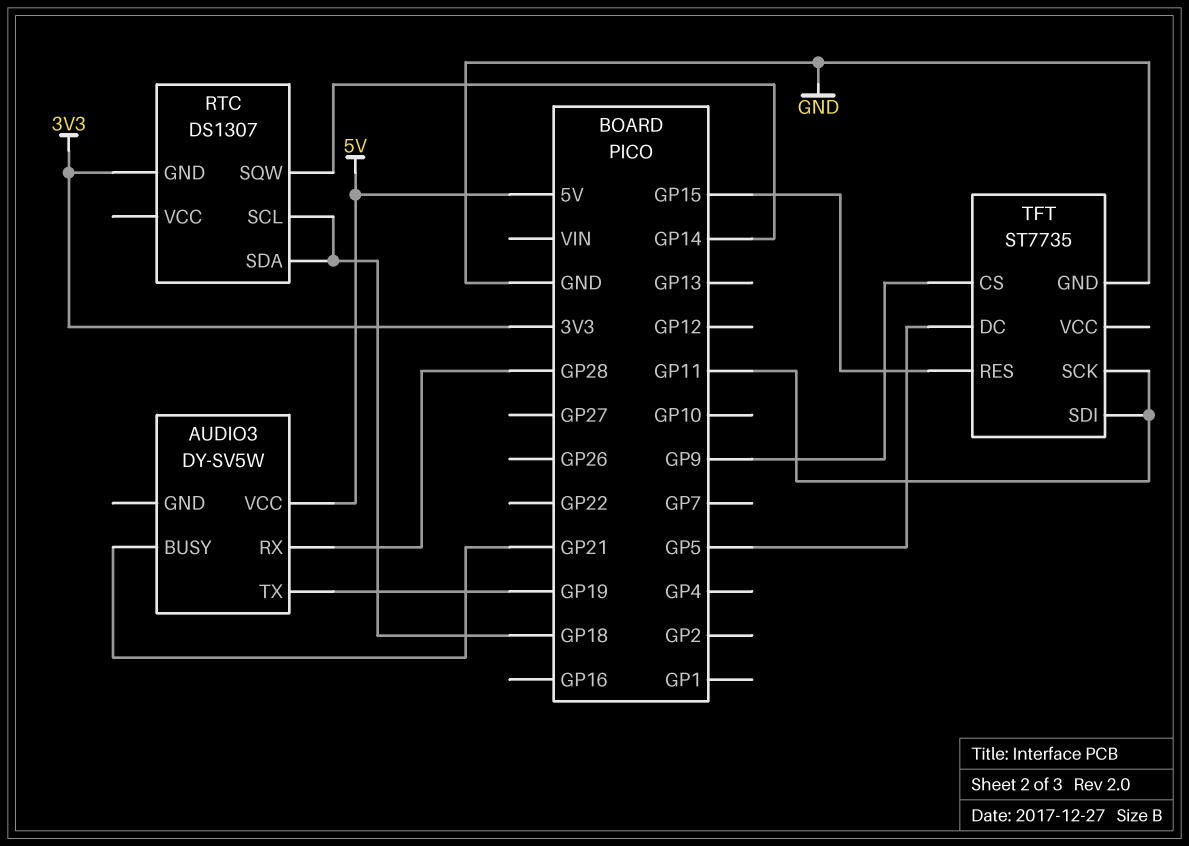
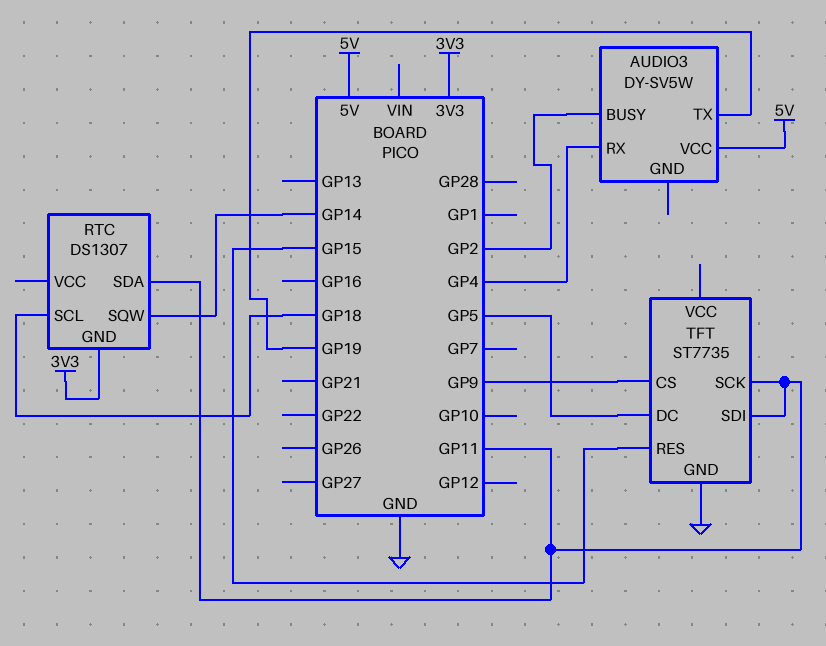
AUDIO3 pin BUSY: GP21 -> GP2
AUDIO3 pin RX: GP28 -> GP4
RTC pin SDA: GP18 -> GP11

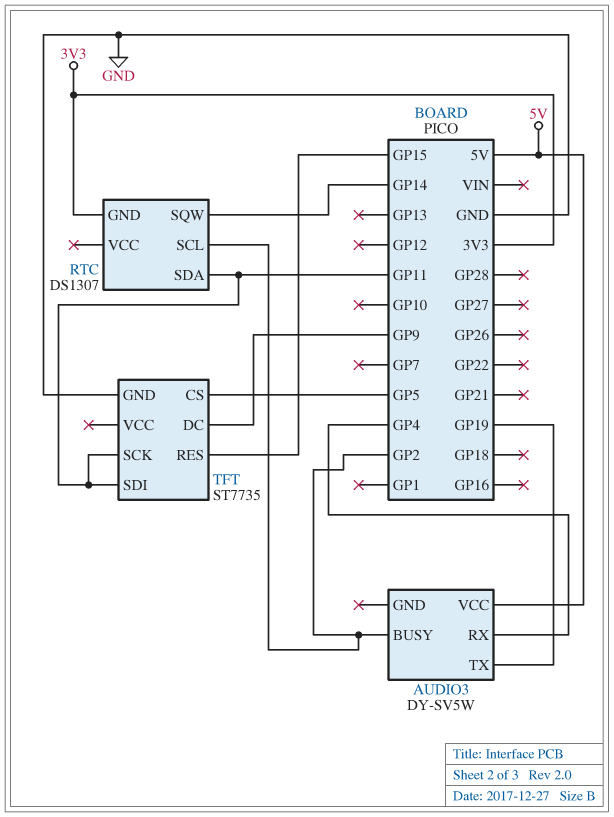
RTC pin SCL: GP18 -> GP2
TFT pin CS: GP9 -> GP5
TFT pin DC: GP5 -> GP9

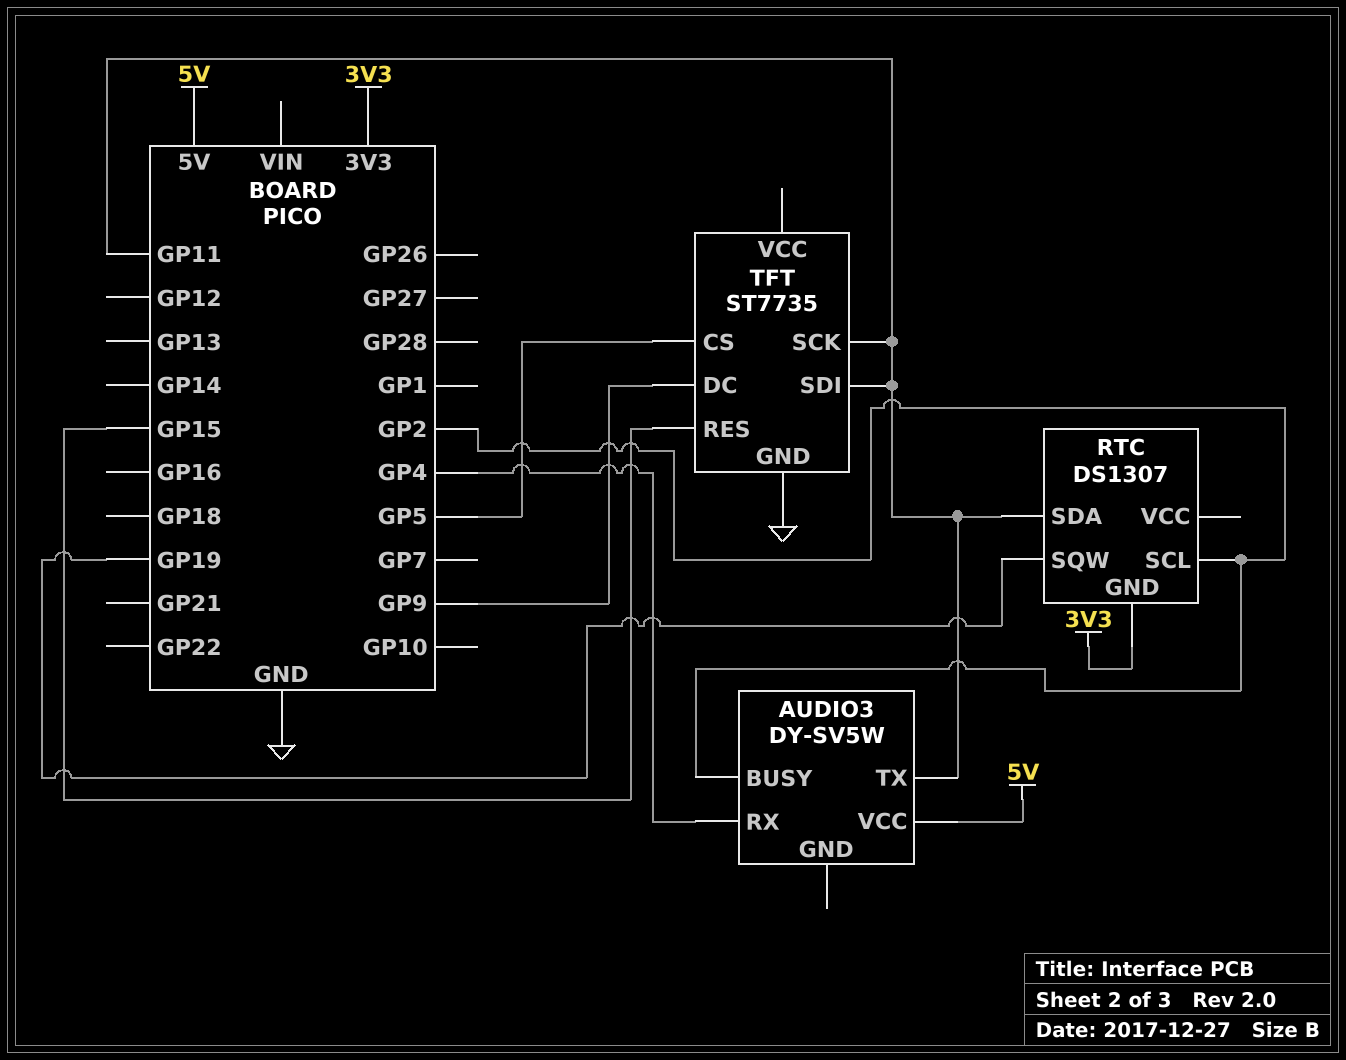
AUDIO3 pin TX: GP19 -> GP11
RTC pin SQW: GP14 -> GP19

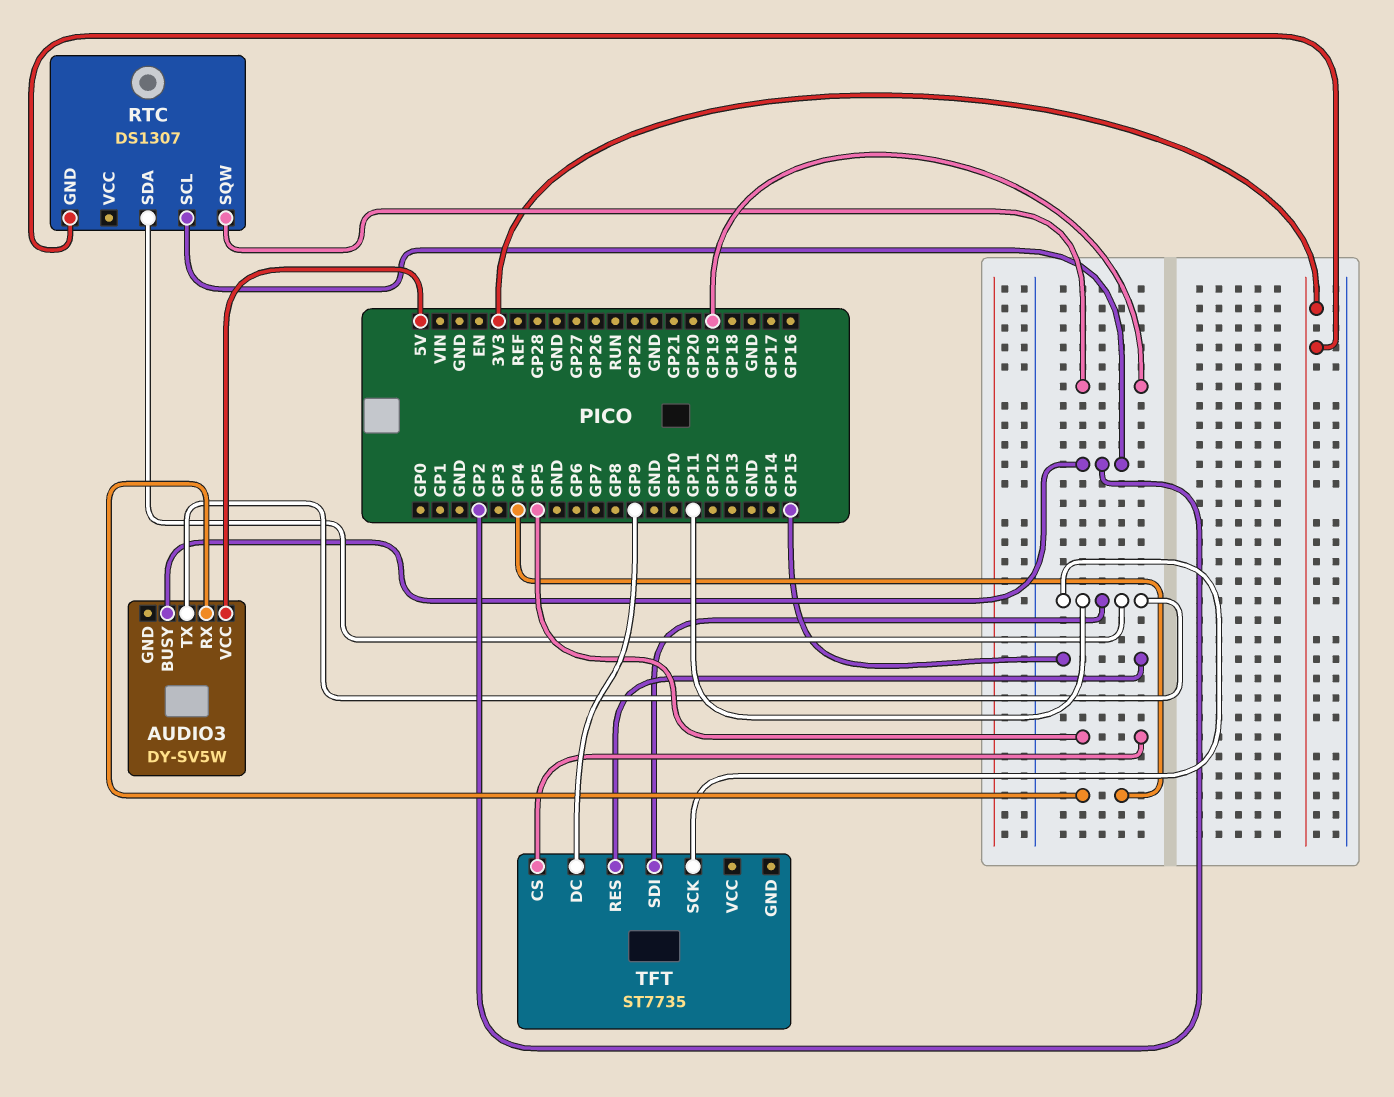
TFT pin GND: GND -> none

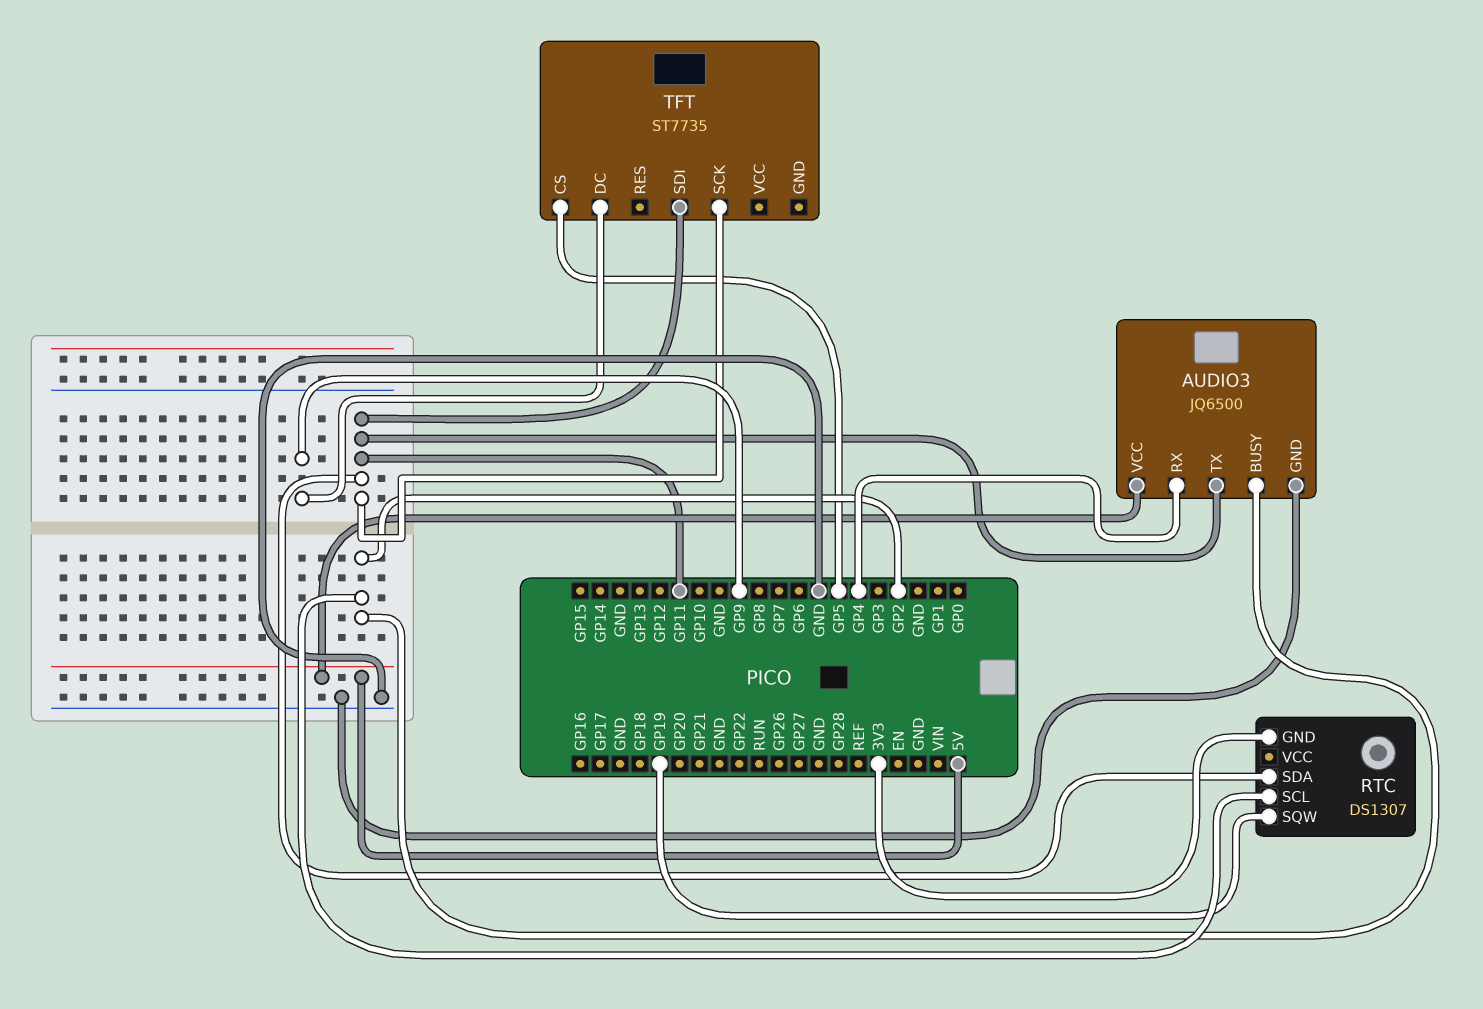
AUDIO3: DY-SV5W -> JQ6500
AUDIO3 pin GND: none -> GND
TFT pin RES: GP15 -> none

